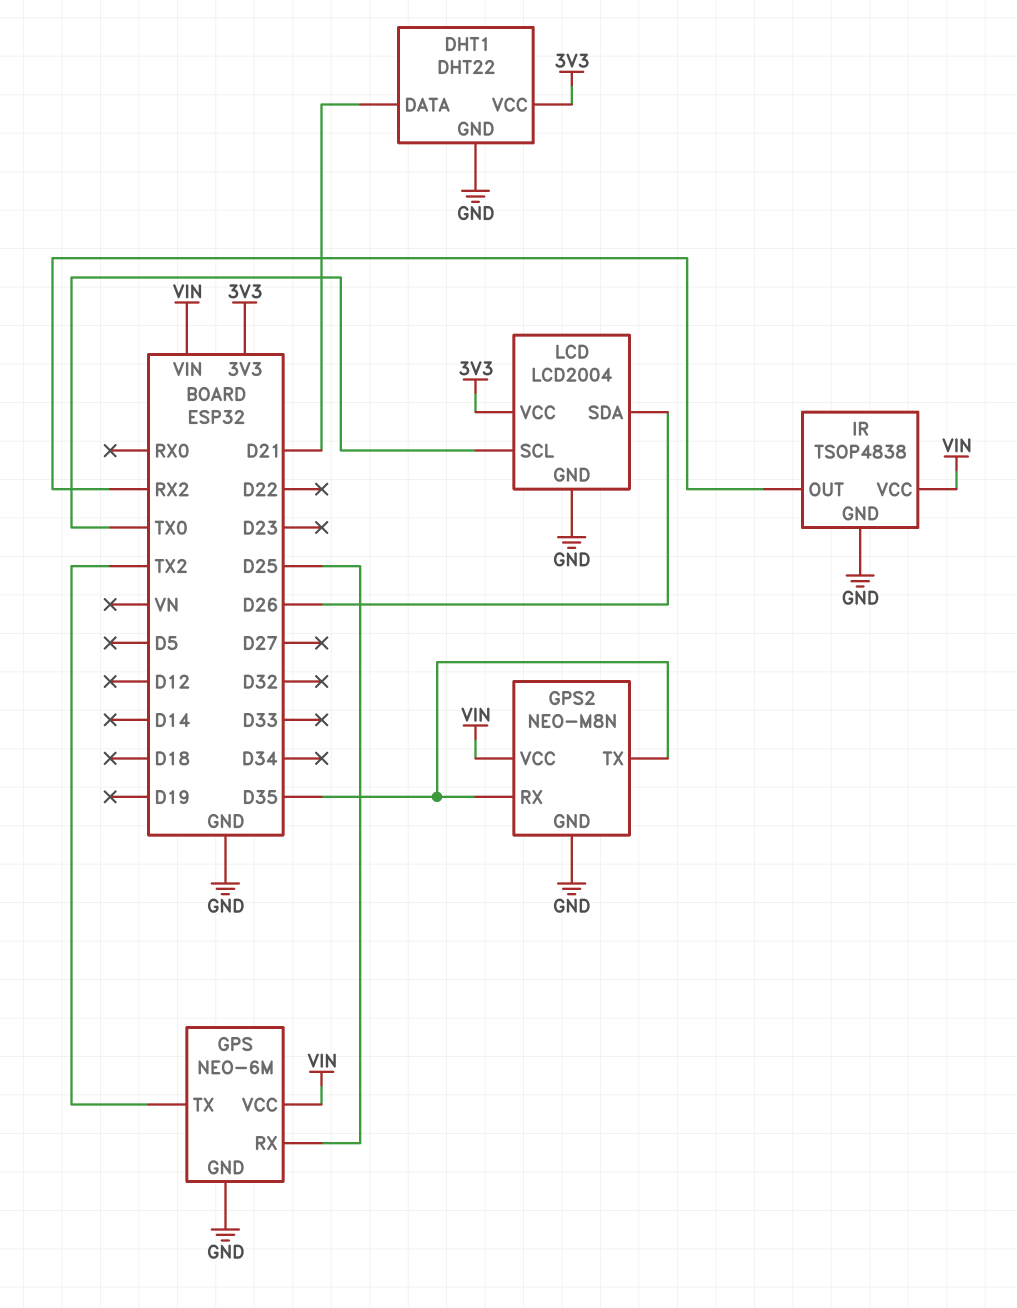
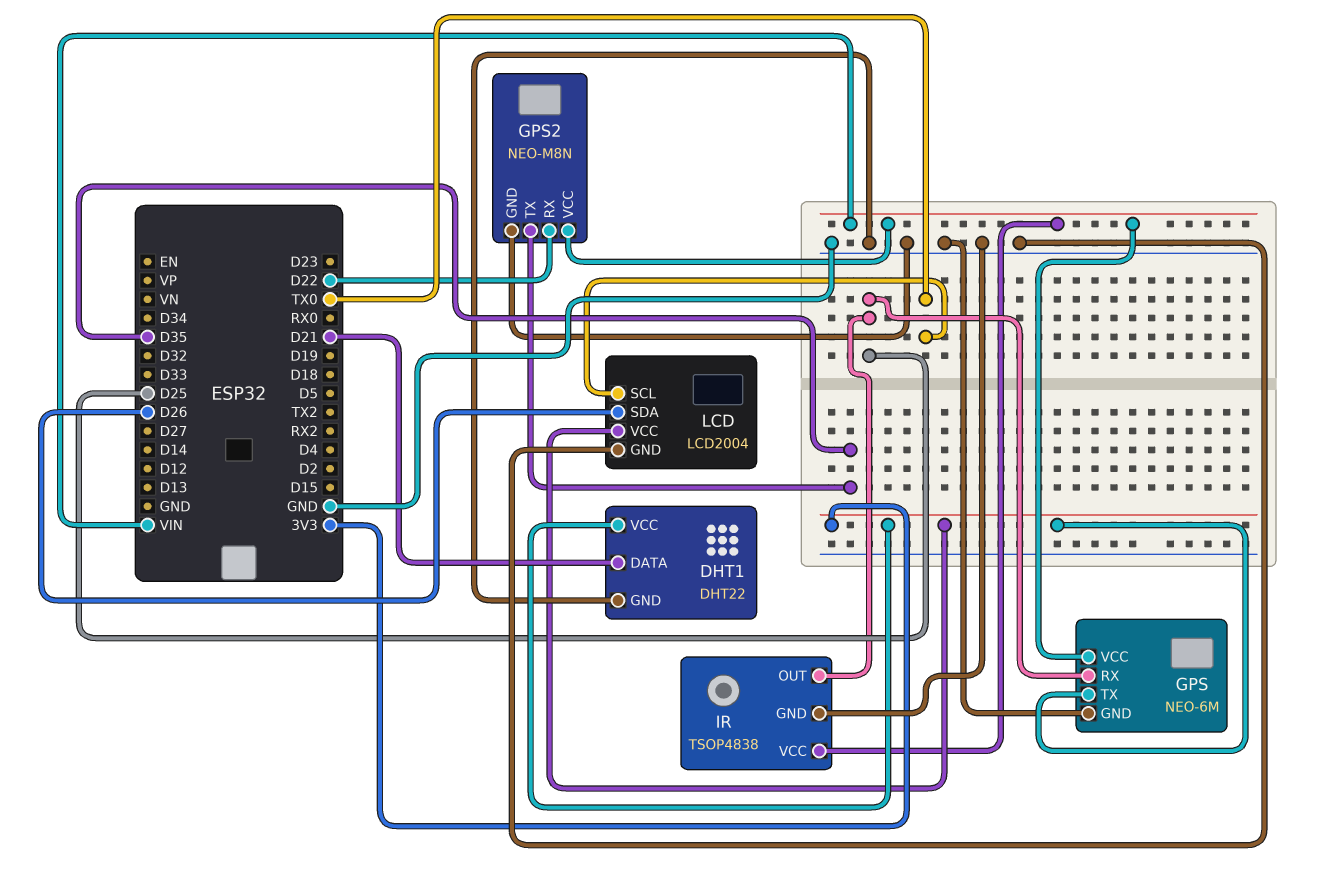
GPS pin TX: TX2 -> 3V3
GPS2 pin RX: D35 -> D22
IR pin OUT: RX2 -> D25

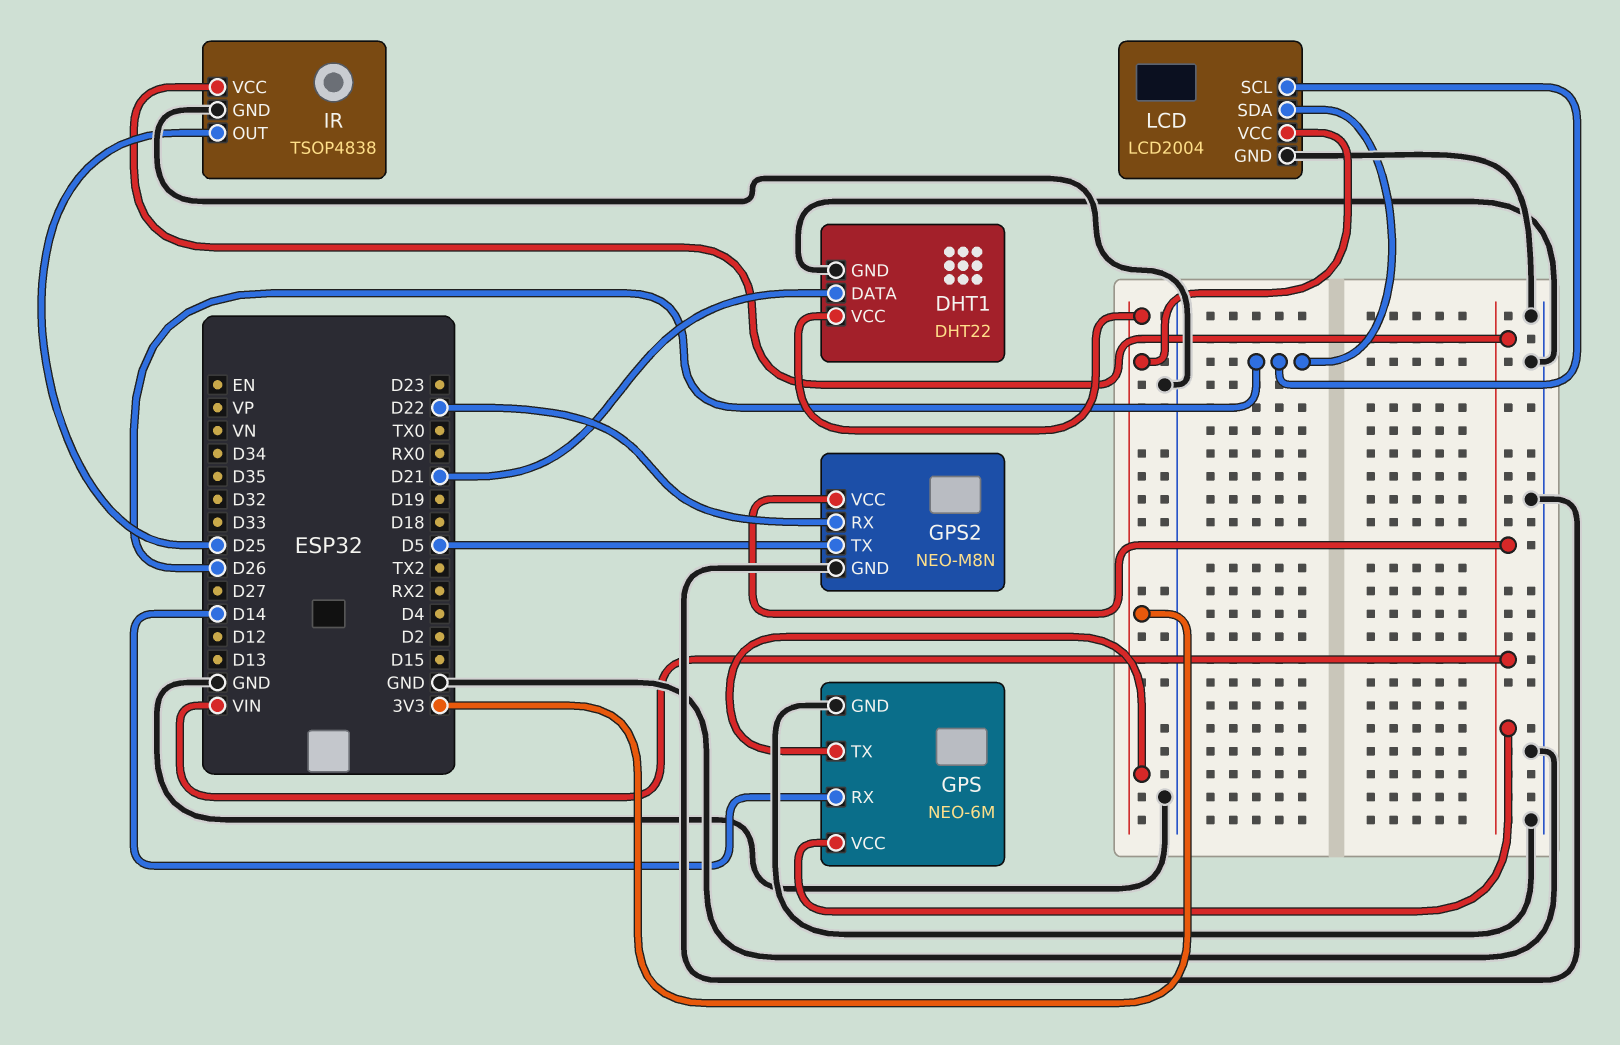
GPS pin RX: D25 -> D14
GPS2 pin TX: D35 -> D5
LCD pin SCL: TX0 -> D26

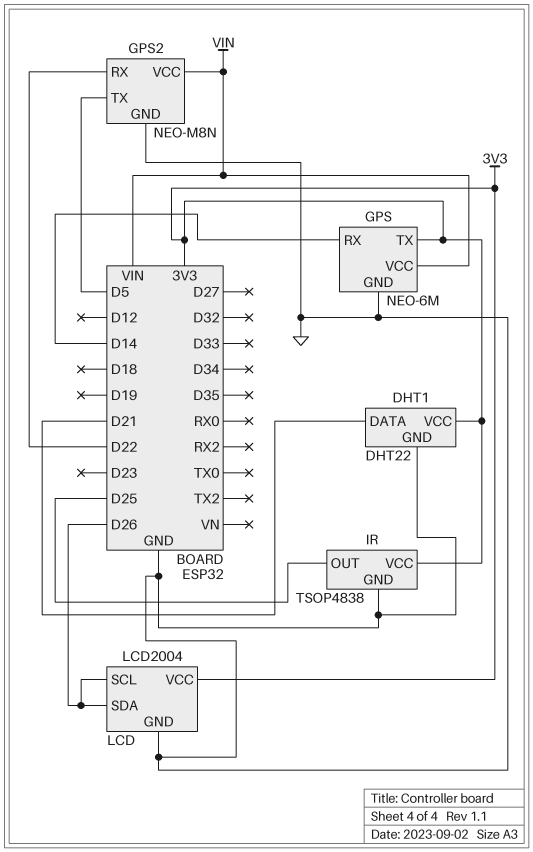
IR pin VCC: VIN -> 3V3

